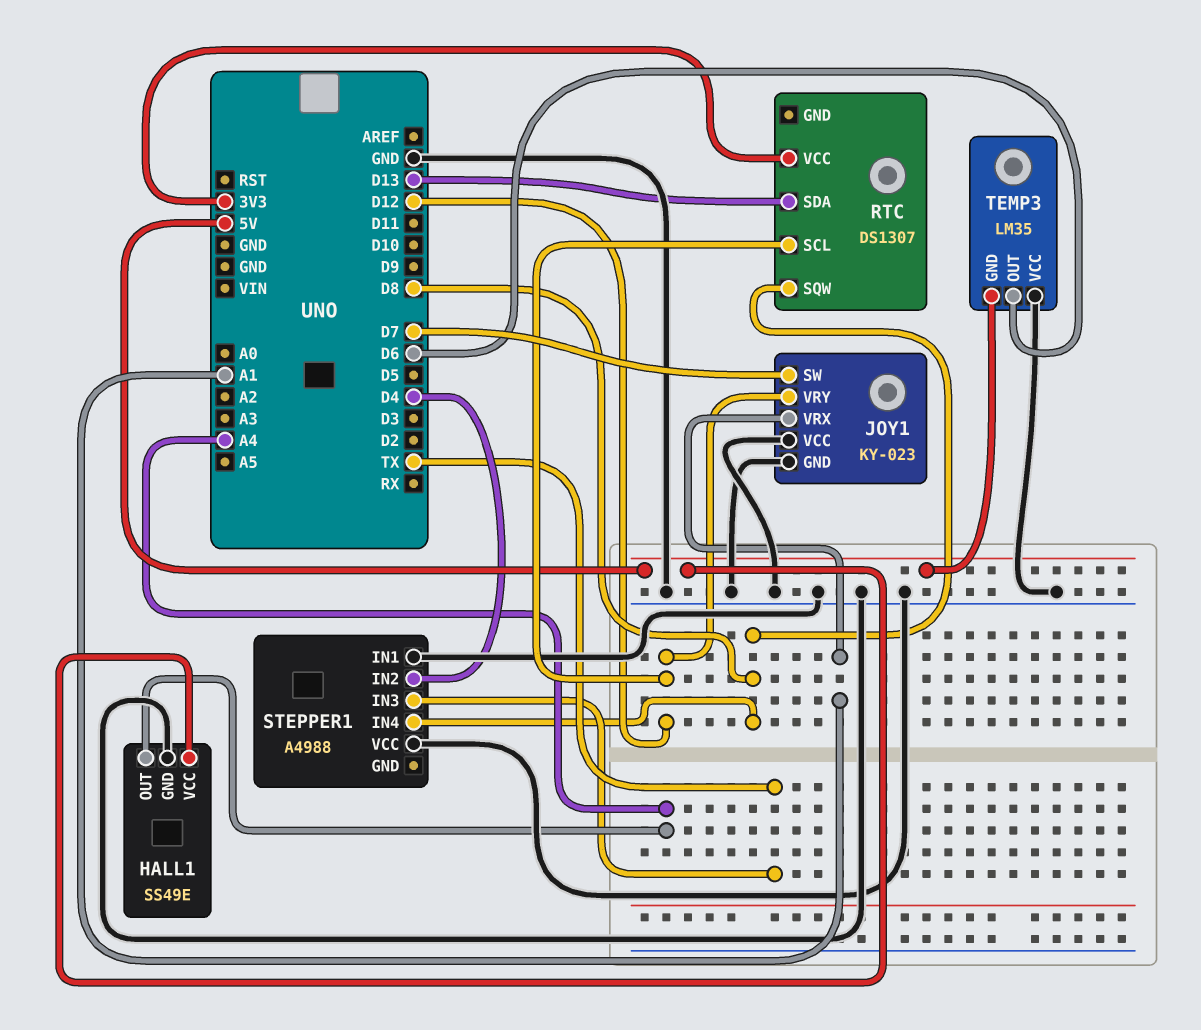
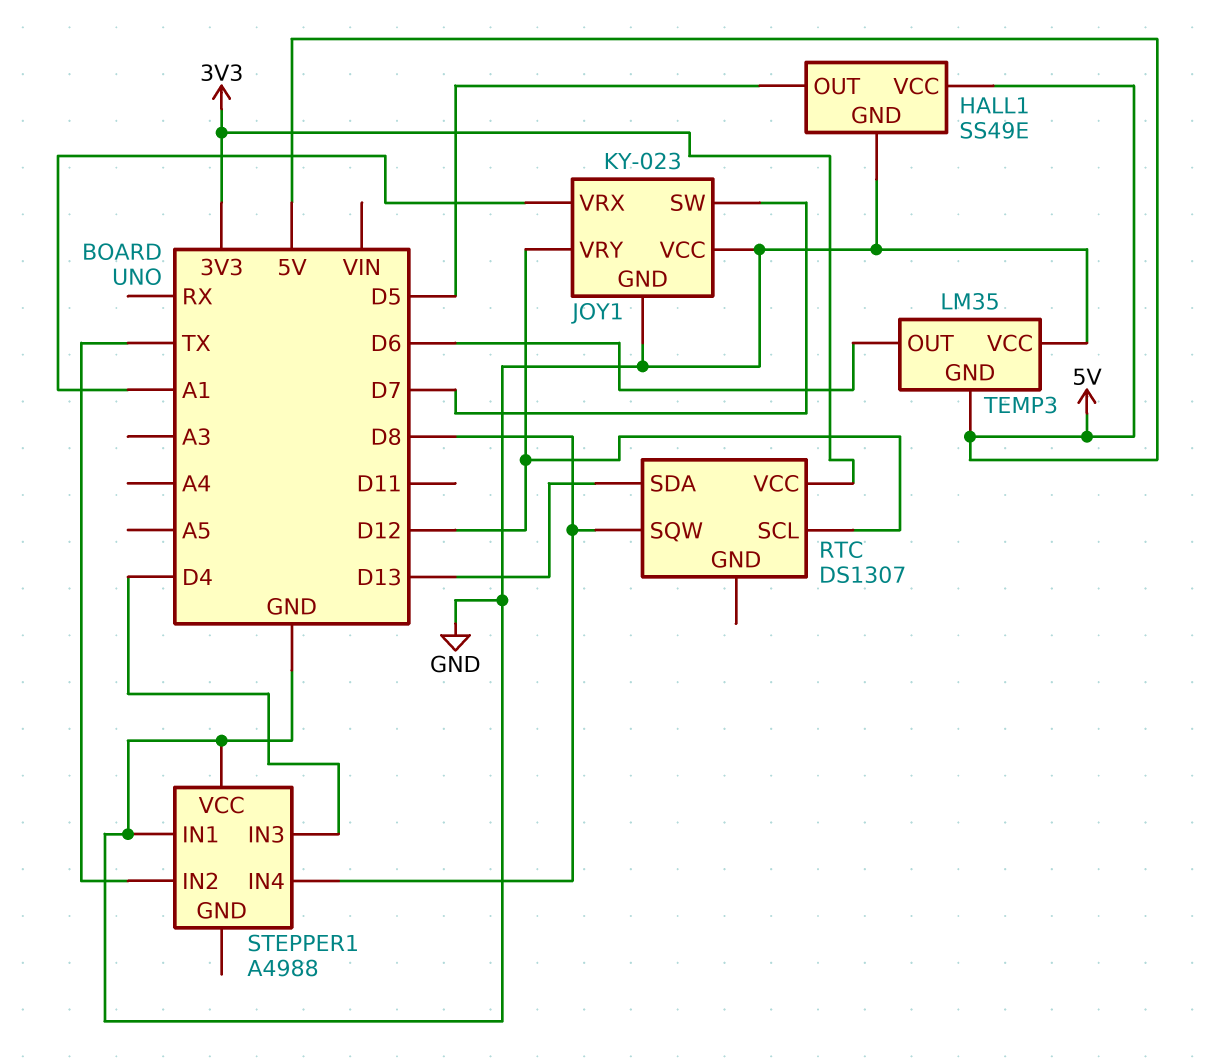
HALL1 pin OUT: A4 -> D5
STEPPER1 pin IN2: D4 -> TX
STEPPER1 pin IN3: TX -> D4

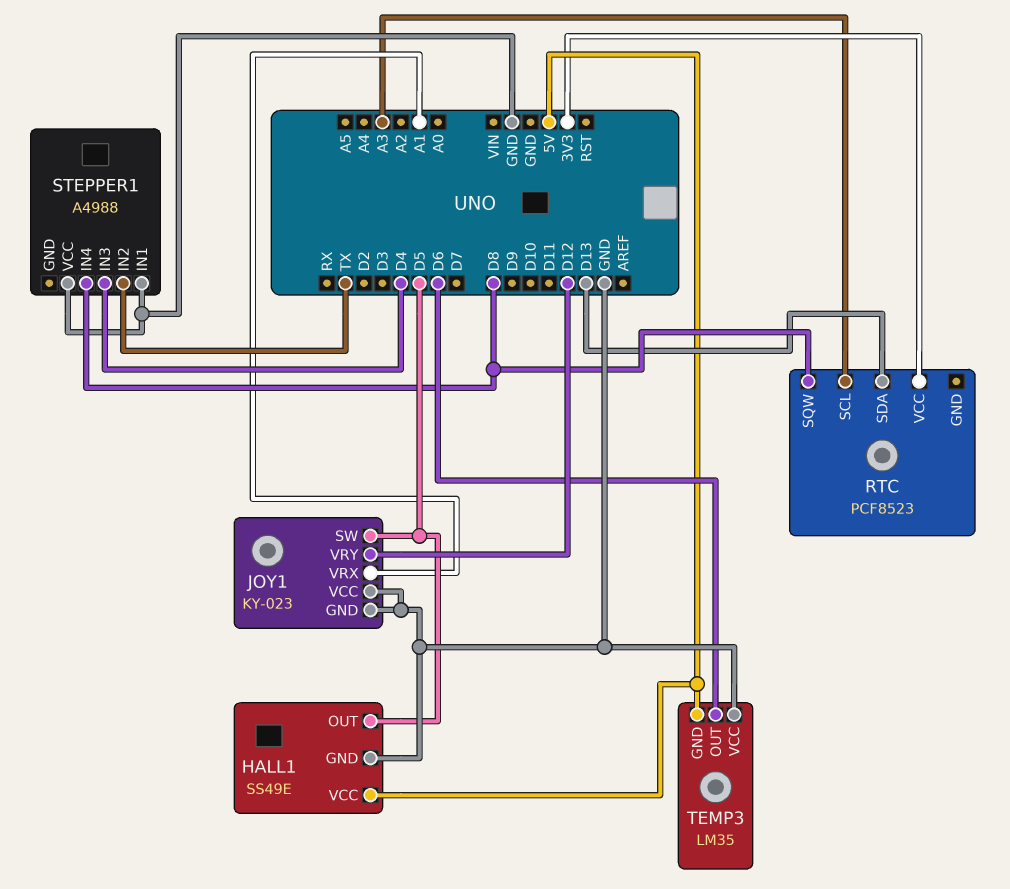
JOY1 pin SW: D7 -> D5
RTC: DS1307 -> PCF8523
RTC pin SCL: D12 -> A3

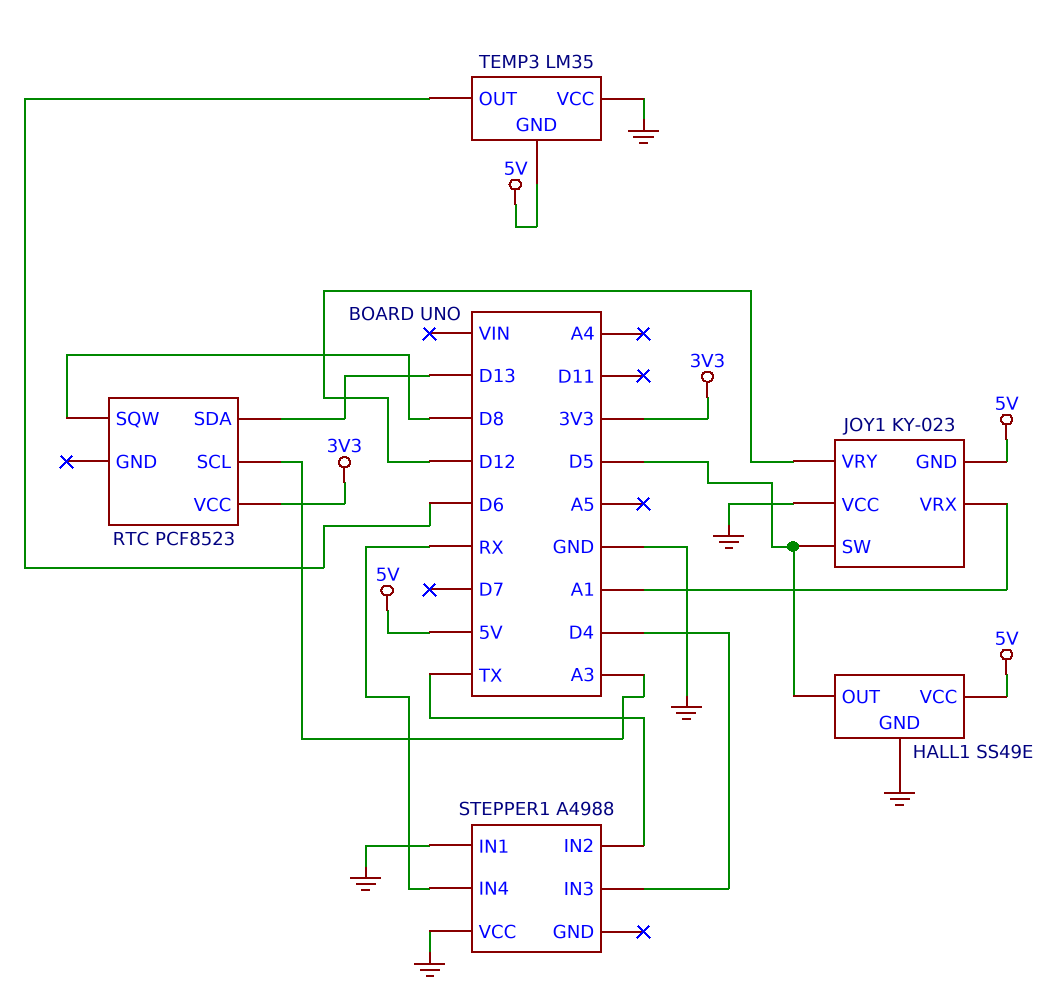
JOY1 pin GND: GND -> 5V
STEPPER1 pin IN4: D8 -> RX

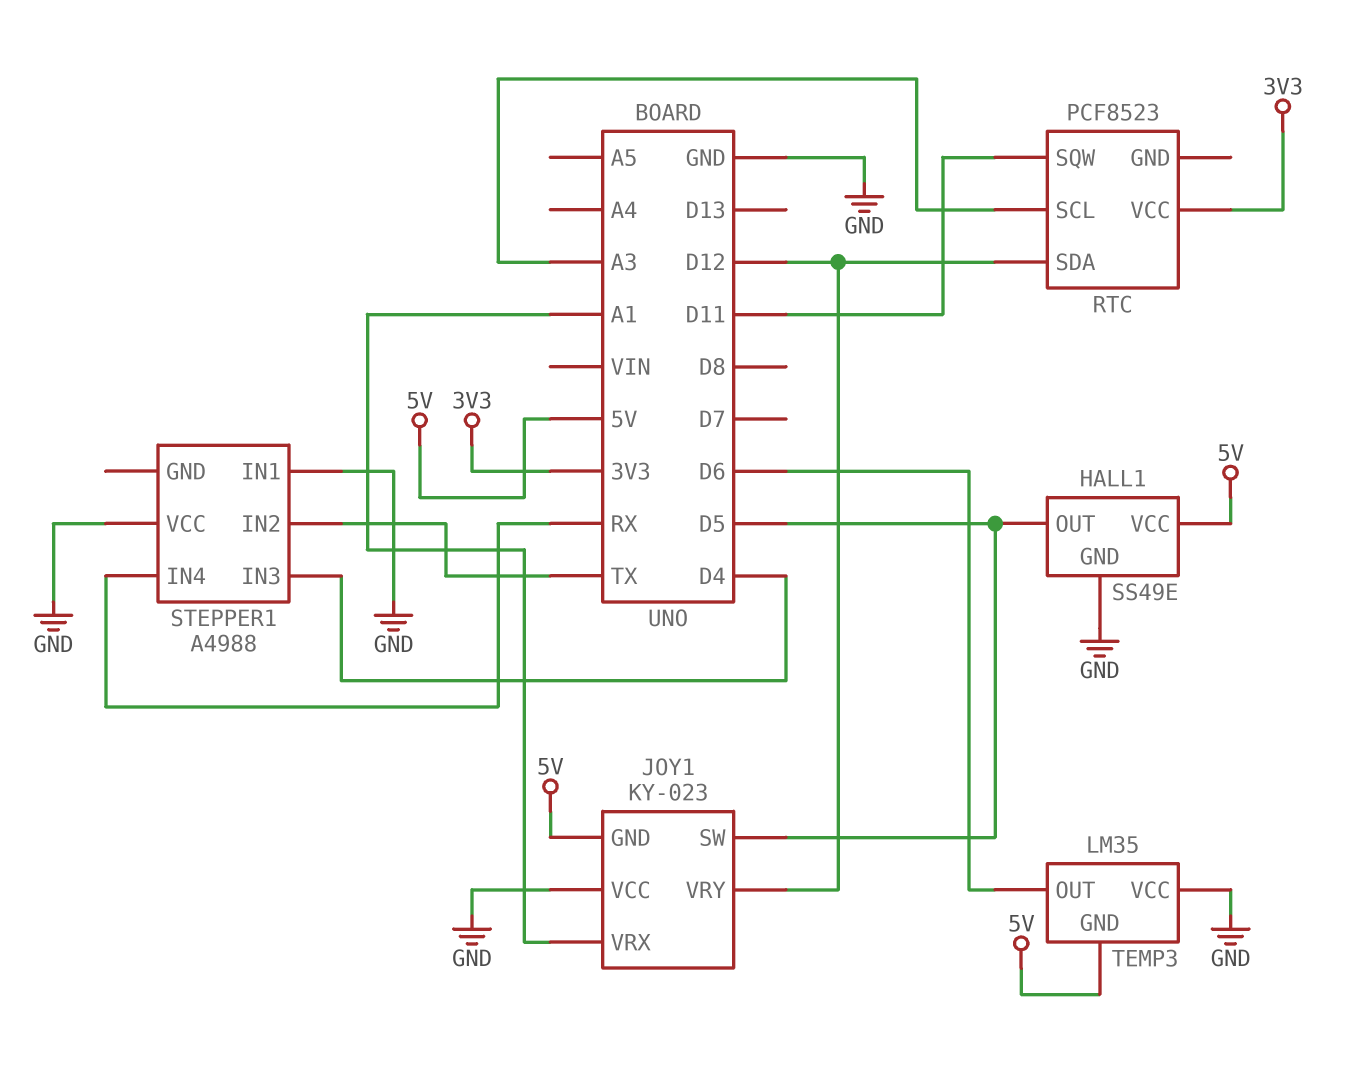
RTC pin SDA: D13 -> D12
RTC pin SQW: D8 -> D11

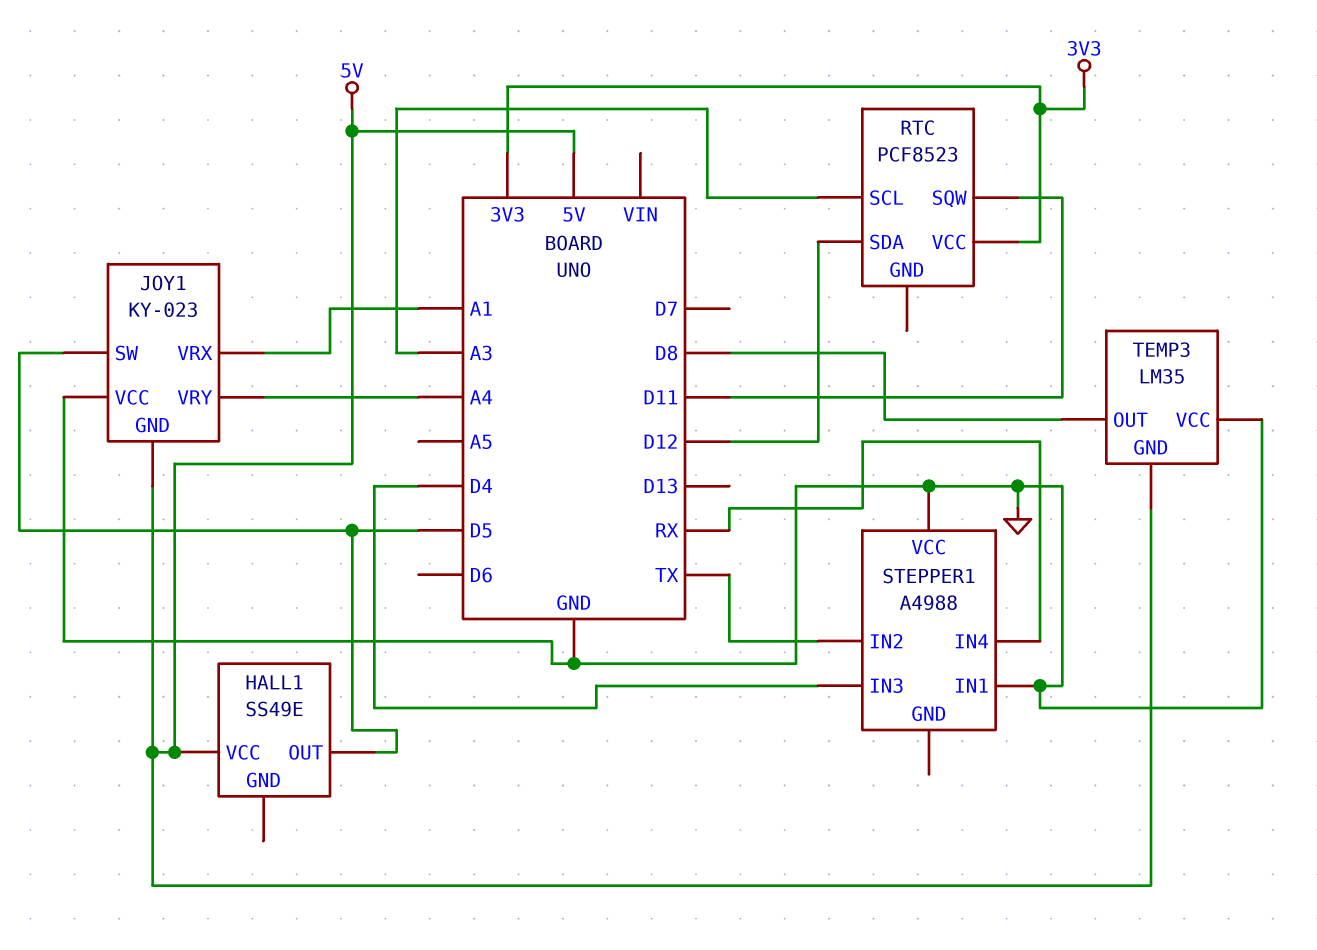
HALL1 pin GND: GND -> none
JOY1 pin VRY: D12 -> A4
TEMP3 pin OUT: D6 -> D8

